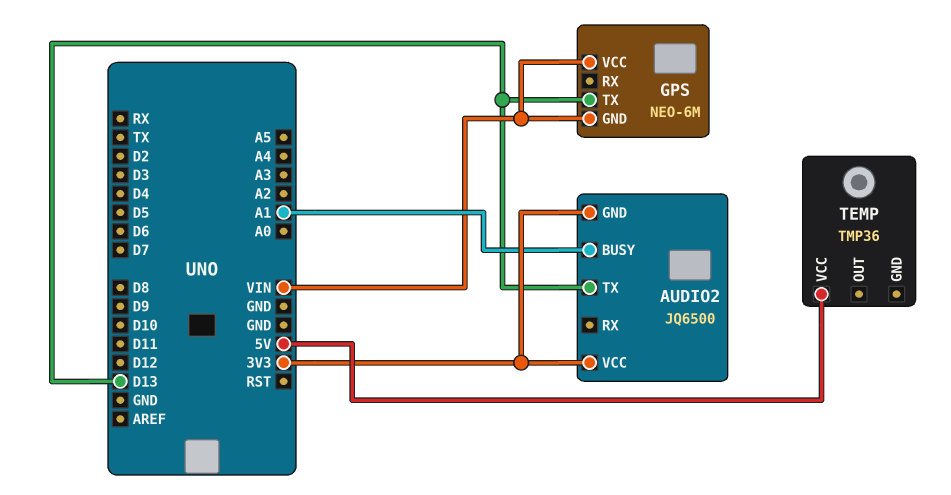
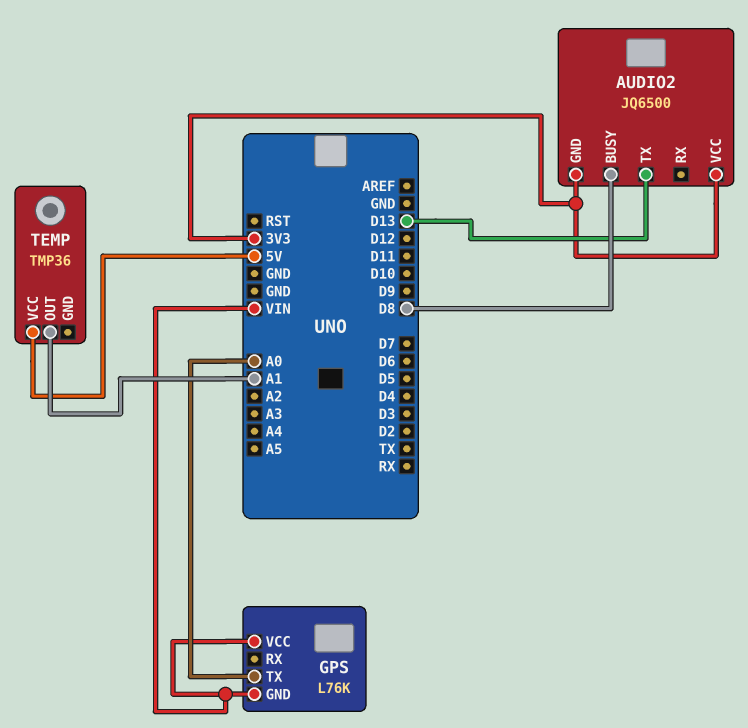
AUDIO2 pin BUSY: A1 -> D8
GPS: NEO-6M -> L76K
GPS pin TX: D13 -> A0
TEMP pin OUT: none -> A1

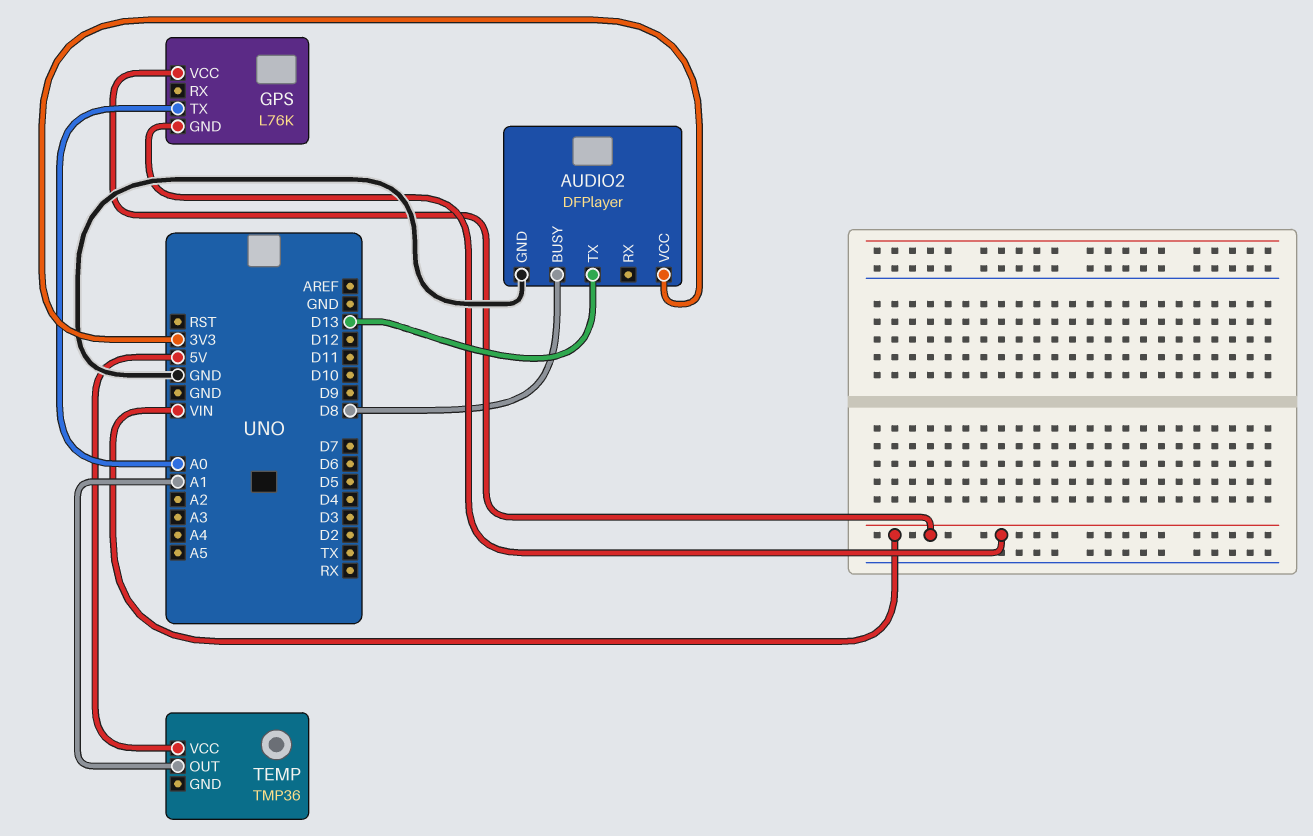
AUDIO2: JQ6500 -> DFPlayer
AUDIO2 pin GND: 3V3 -> GND

